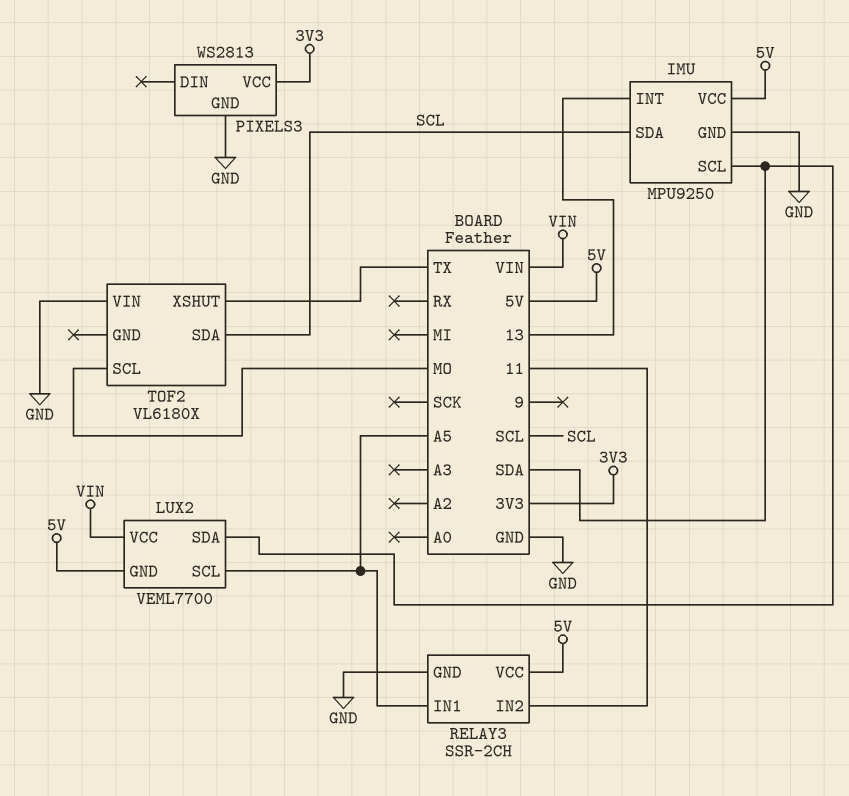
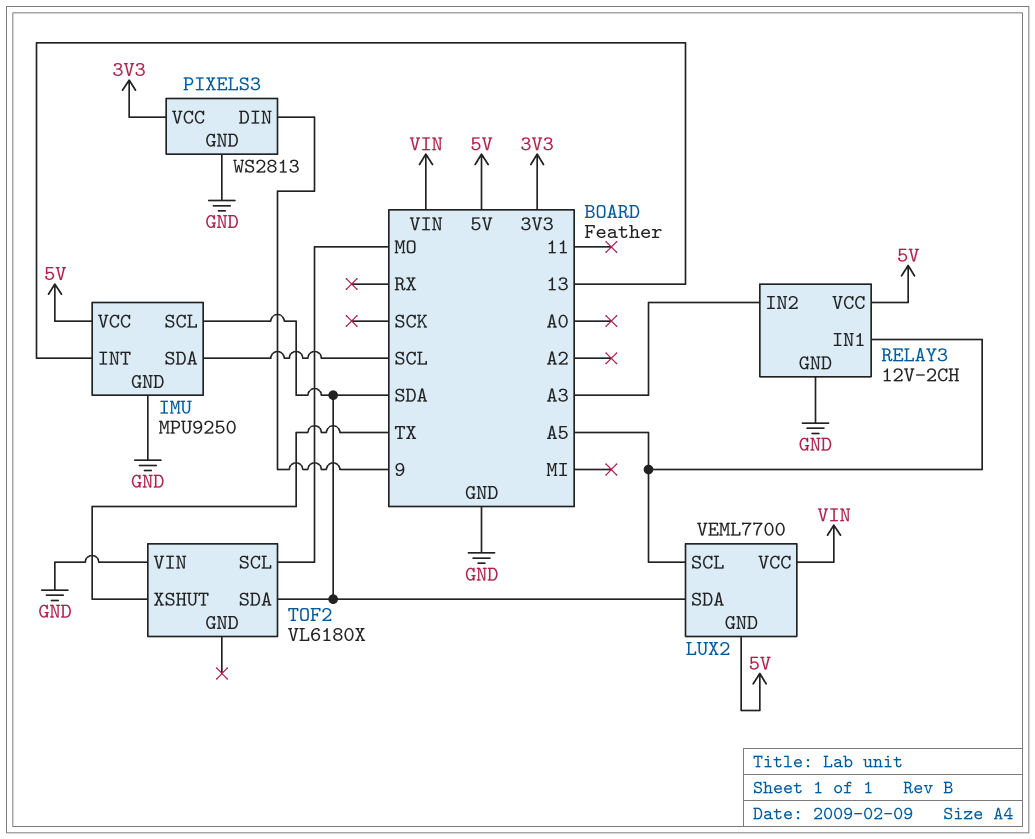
PIXELS3 pin DIN: none -> 9
RELAY3: SSR-2CH -> 12V-2CH
RELAY3 pin IN2: 11 -> A3
TOF2 pin SDA: SCL -> SDA

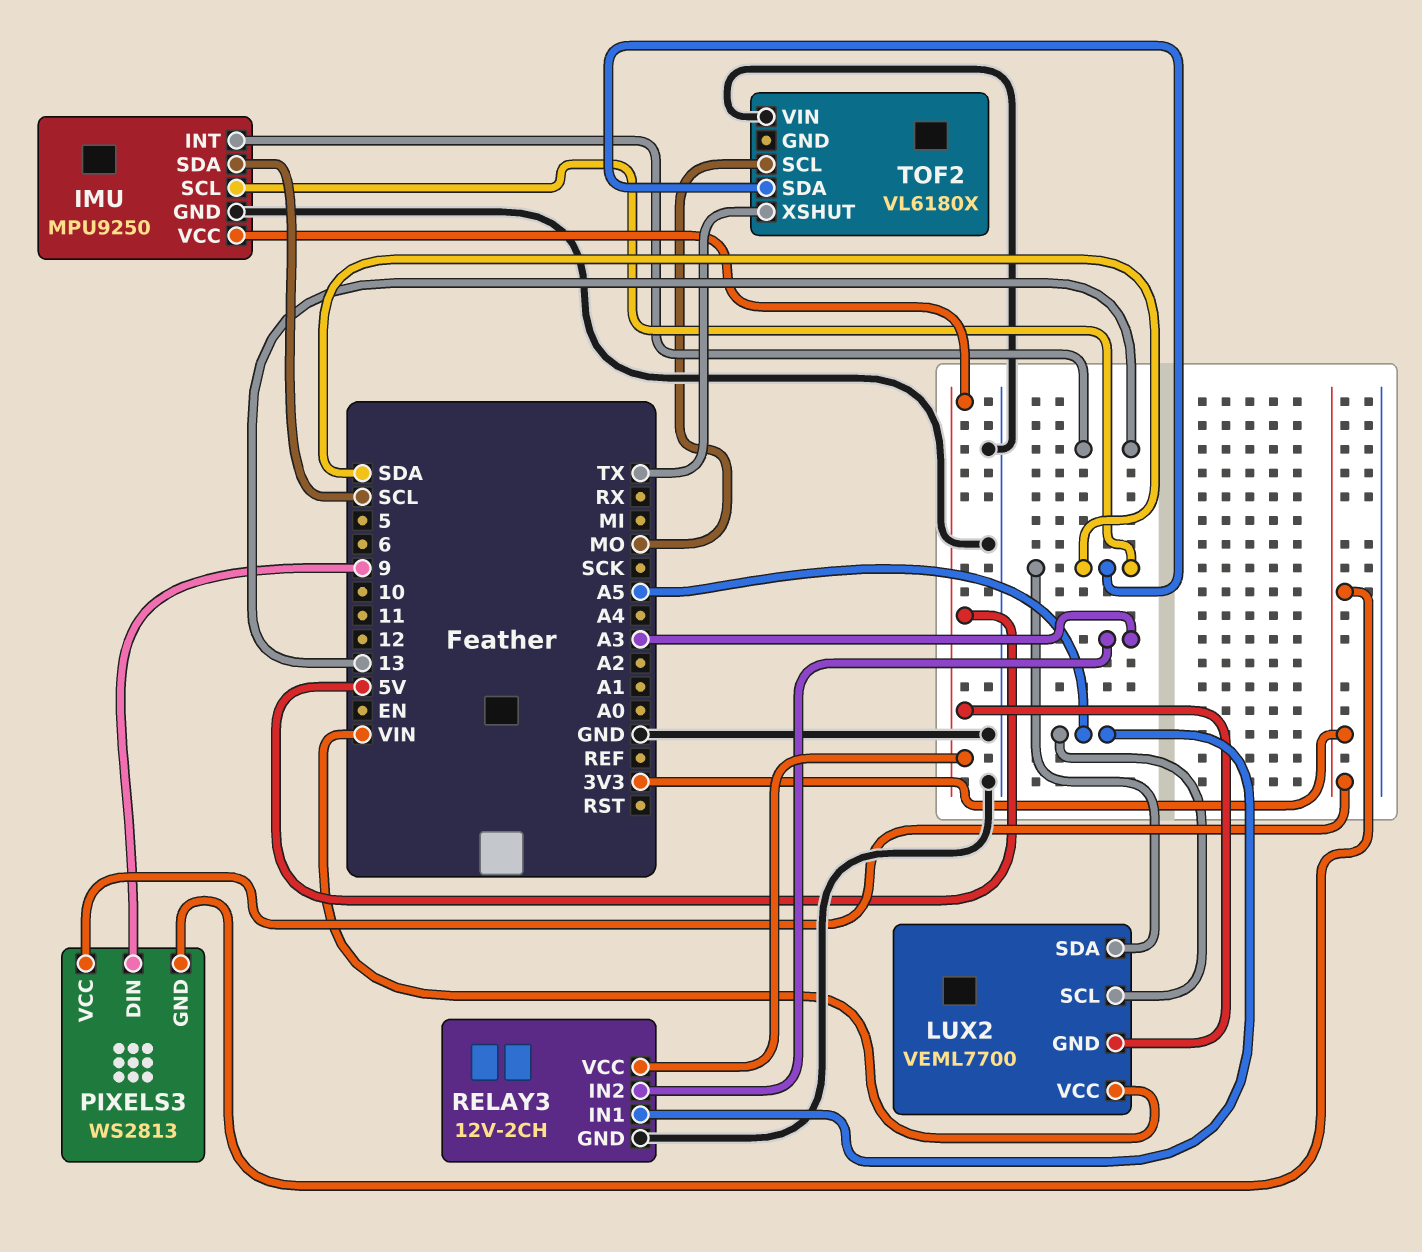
PIXELS3 pin GND: GND -> 3V3

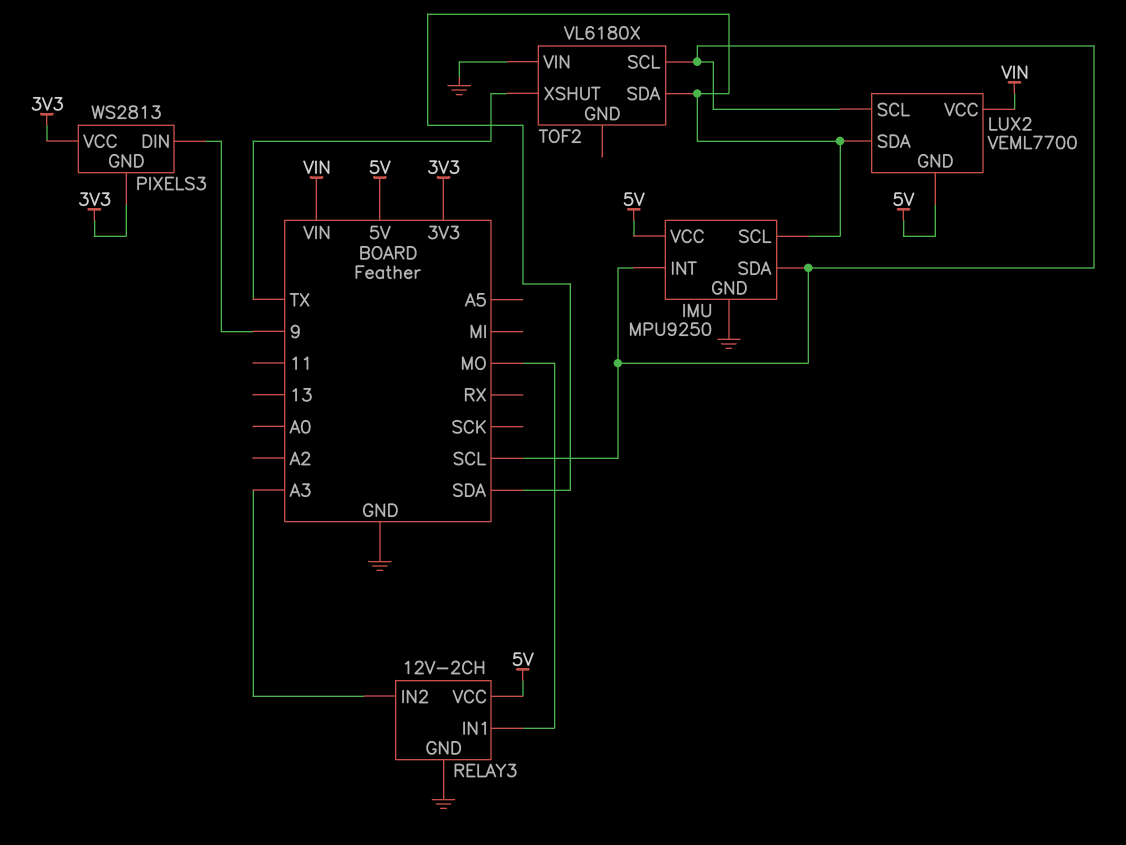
IMU pin INT: 13 -> SCL
LUX2 pin SCL: A5 -> SCL
RELAY3 pin IN1: A5 -> MO
TOF2 pin SCL: MO -> SCL

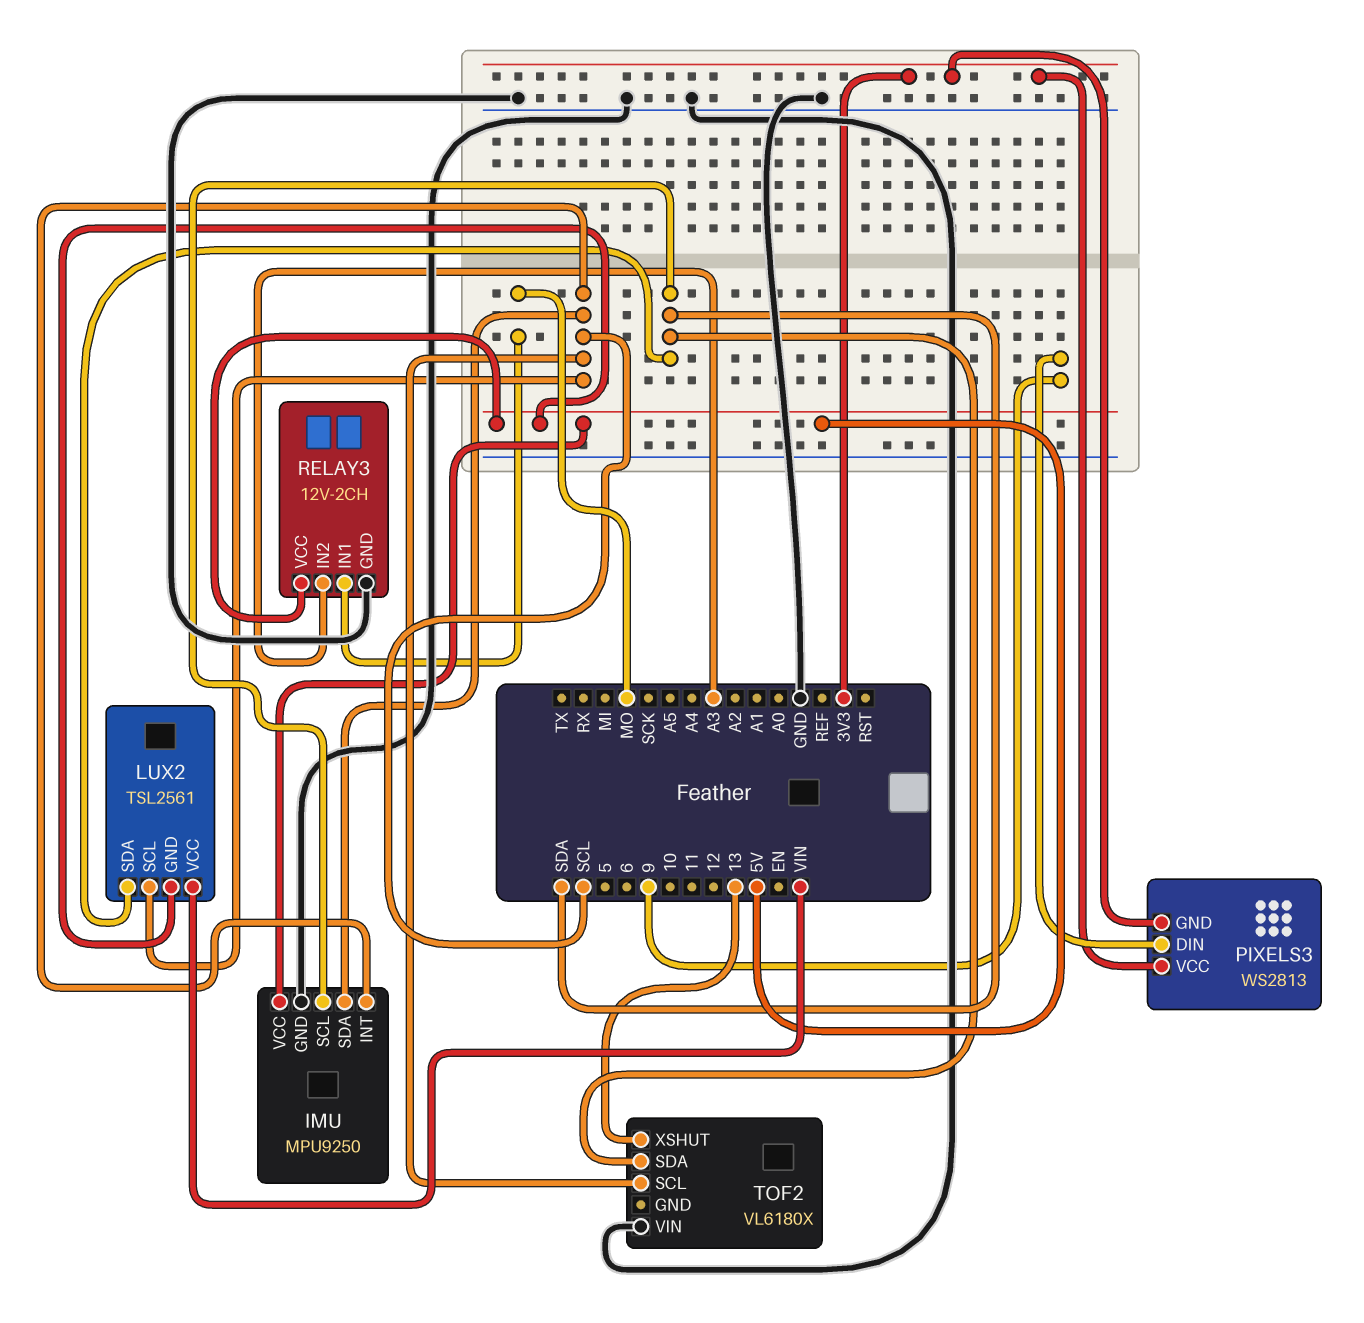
LUX2: VEML7700 -> TSL2561
TOF2 pin XSHUT: TX -> 13

